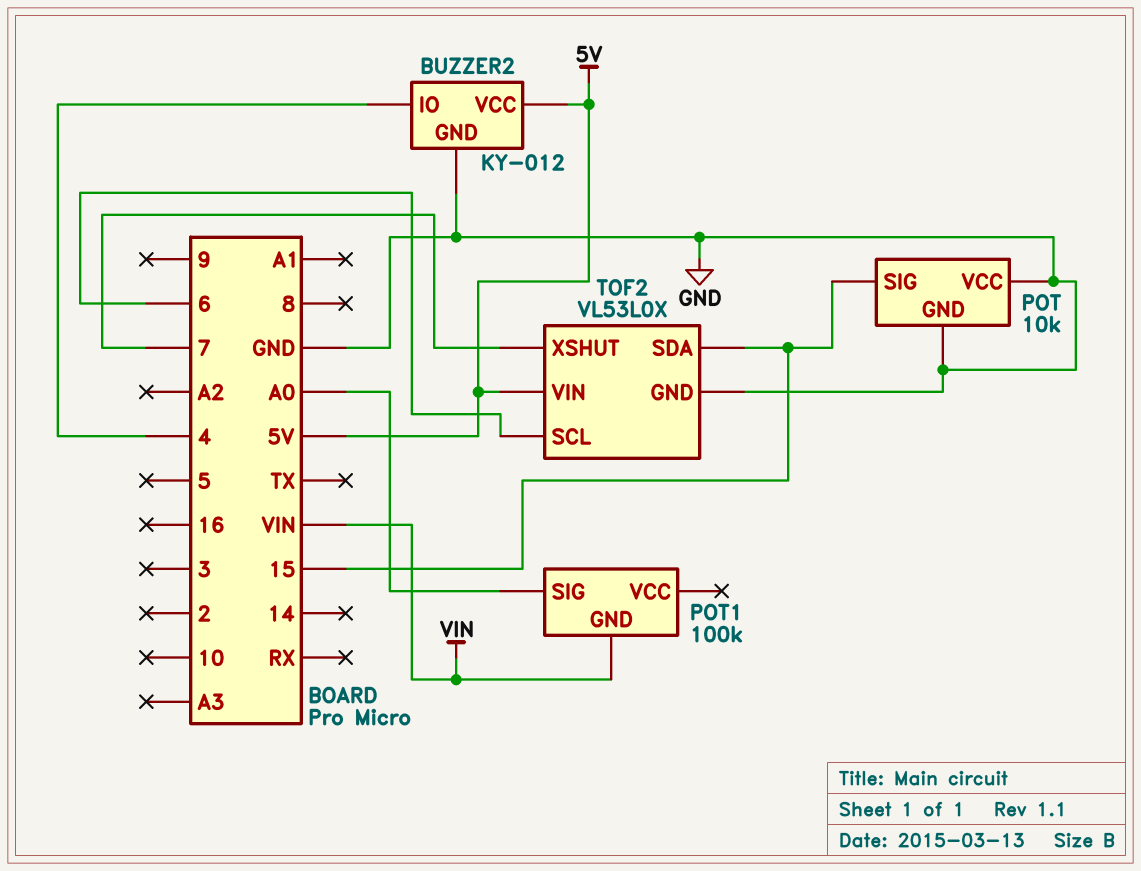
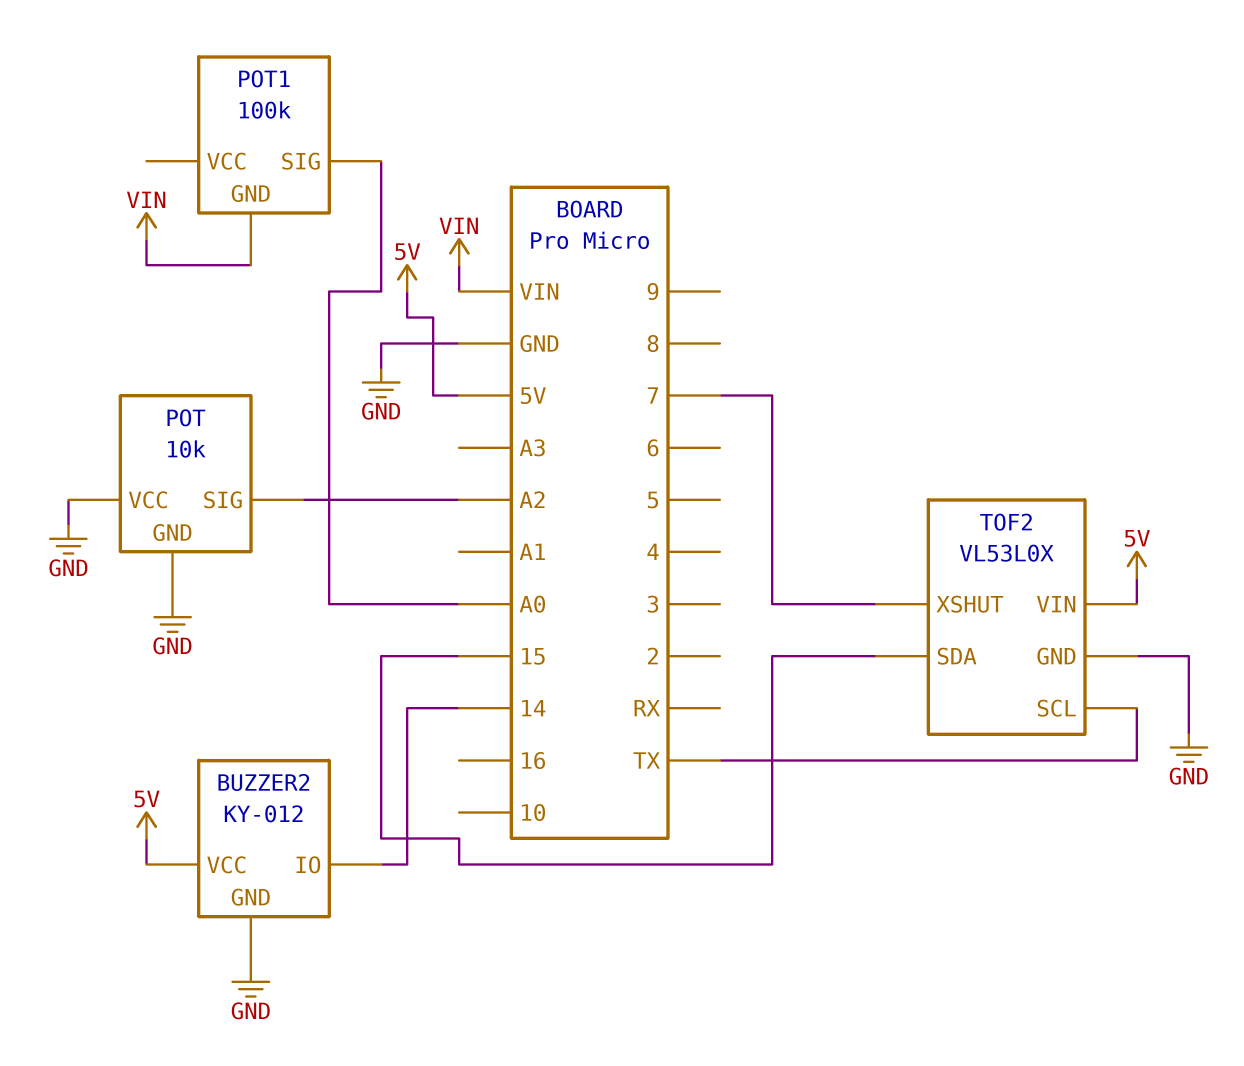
BUZZER2 pin IO: 4 -> 14
POT pin SIG: 15 -> A2
TOF2 pin SCL: 6 -> TX

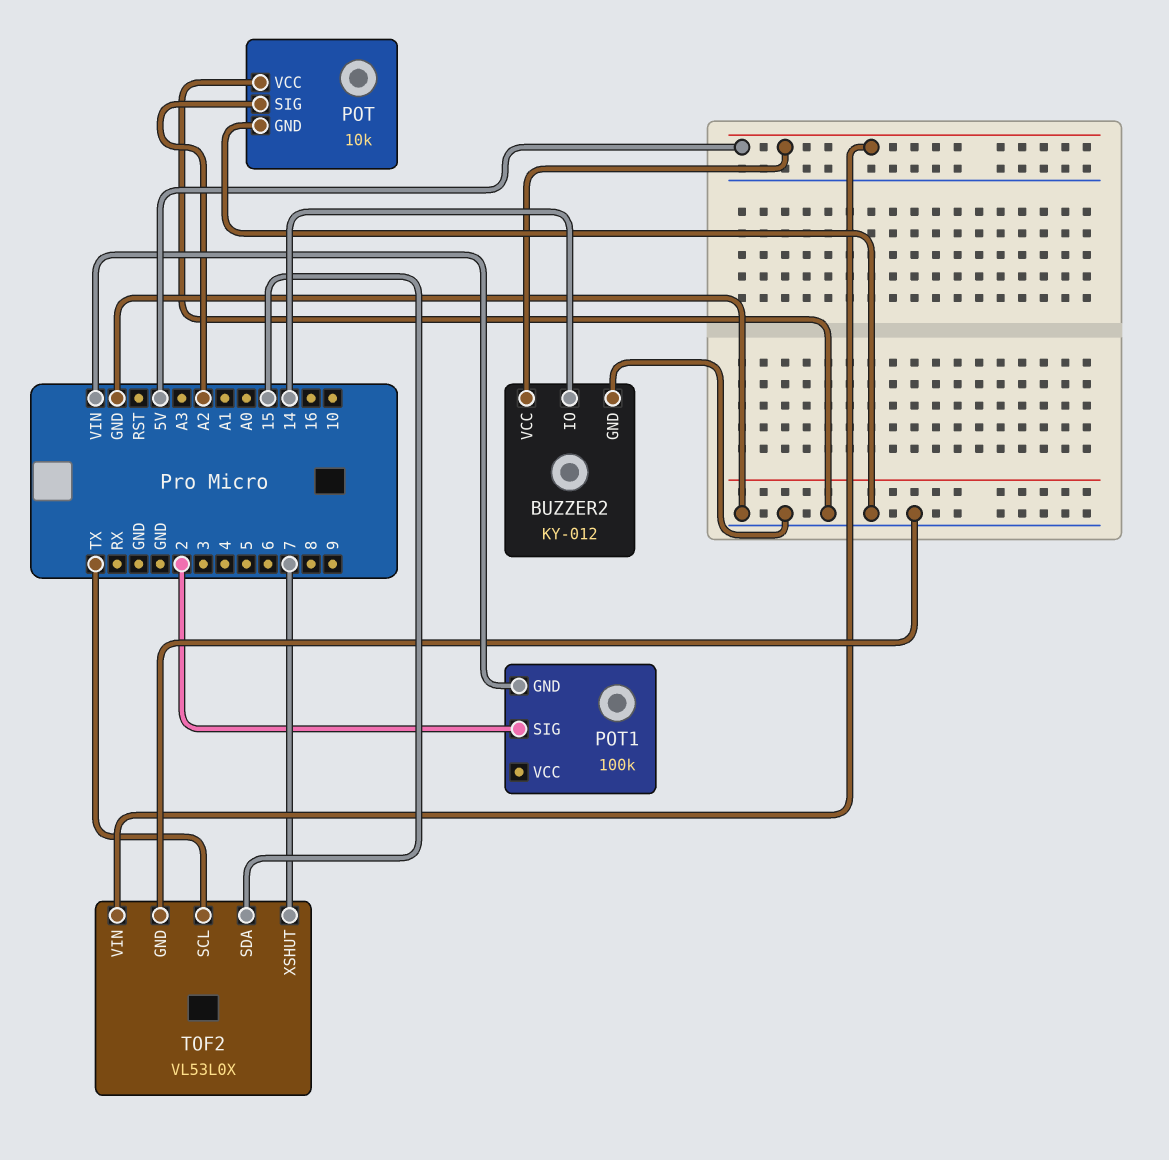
POT1 pin SIG: A0 -> 2

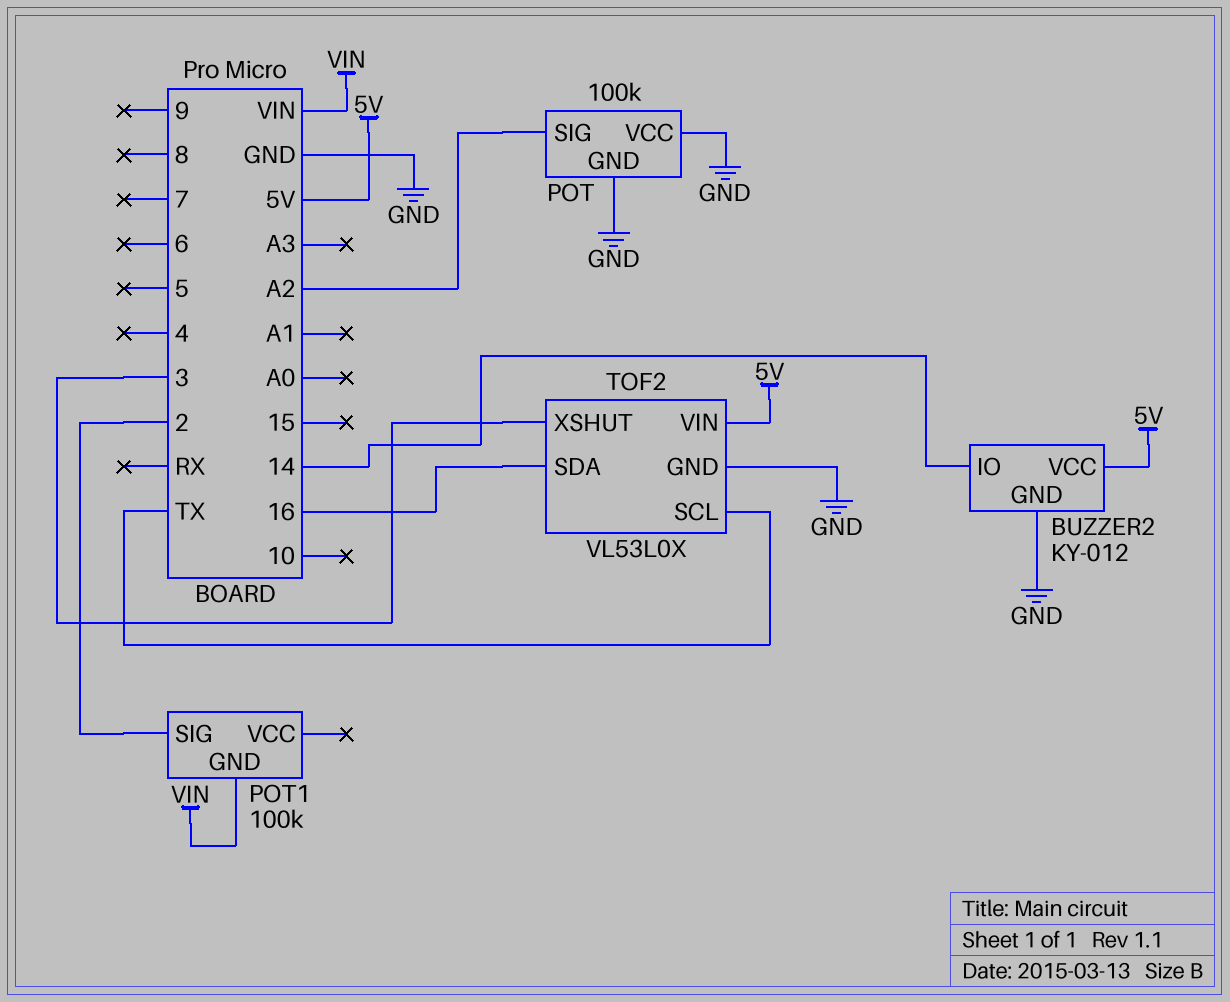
POT: 10k -> 100k
TOF2 pin SDA: 15 -> 16
TOF2 pin XSHUT: 7 -> 3

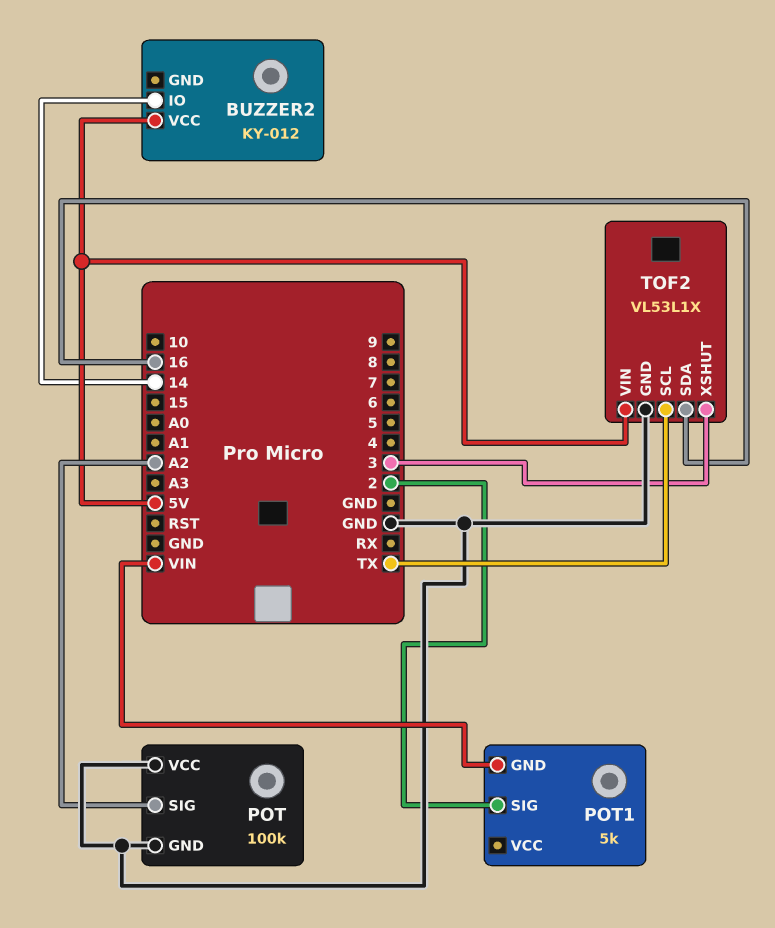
BUZZER2 pin GND: GND -> none
POT1: 100k -> 5k
TOF2: VL53L0X -> VL53L1X

